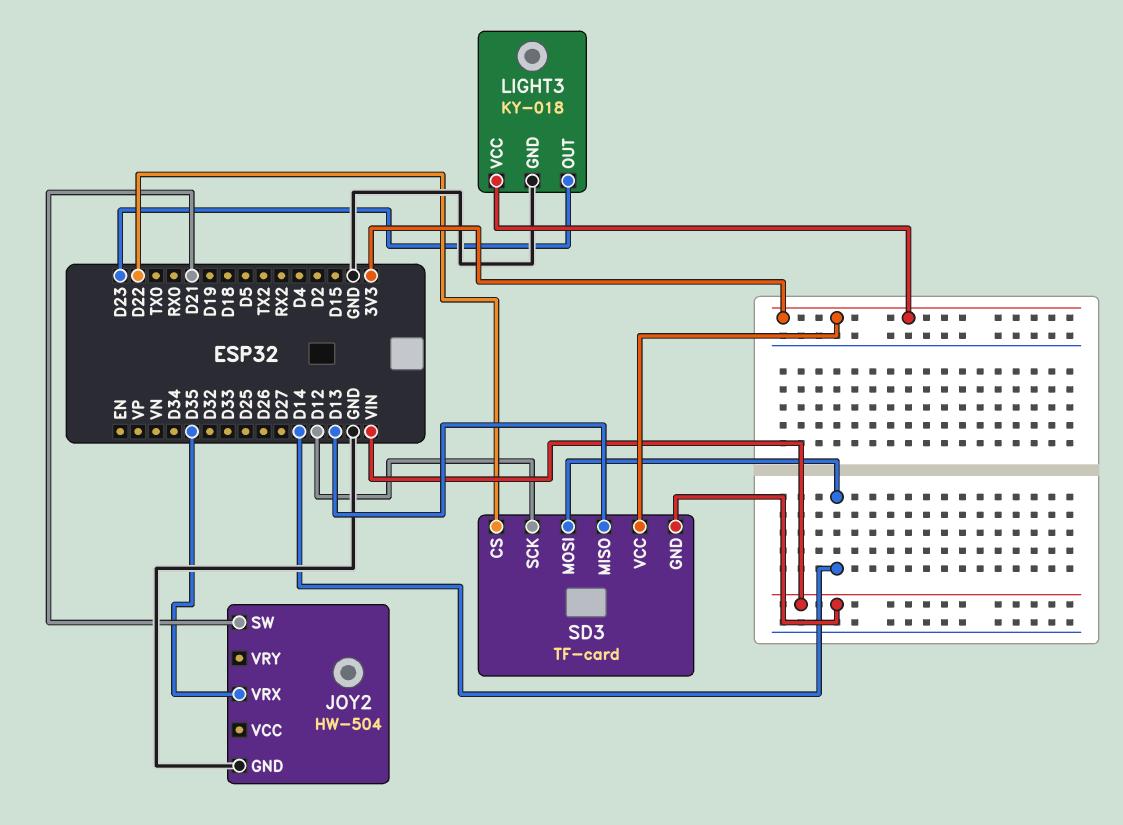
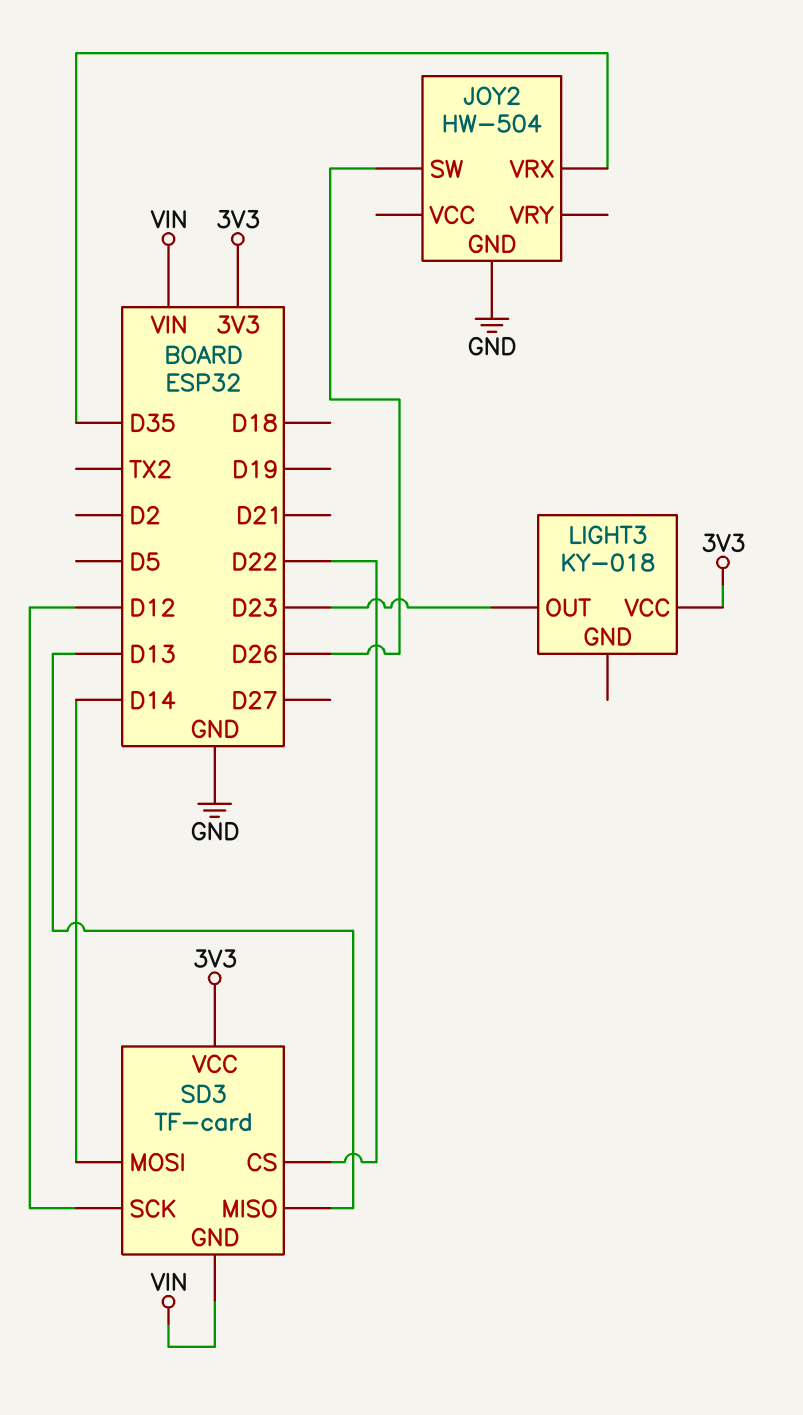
JOY2 pin SW: D21 -> D26
LIGHT3 pin GND: GND -> none

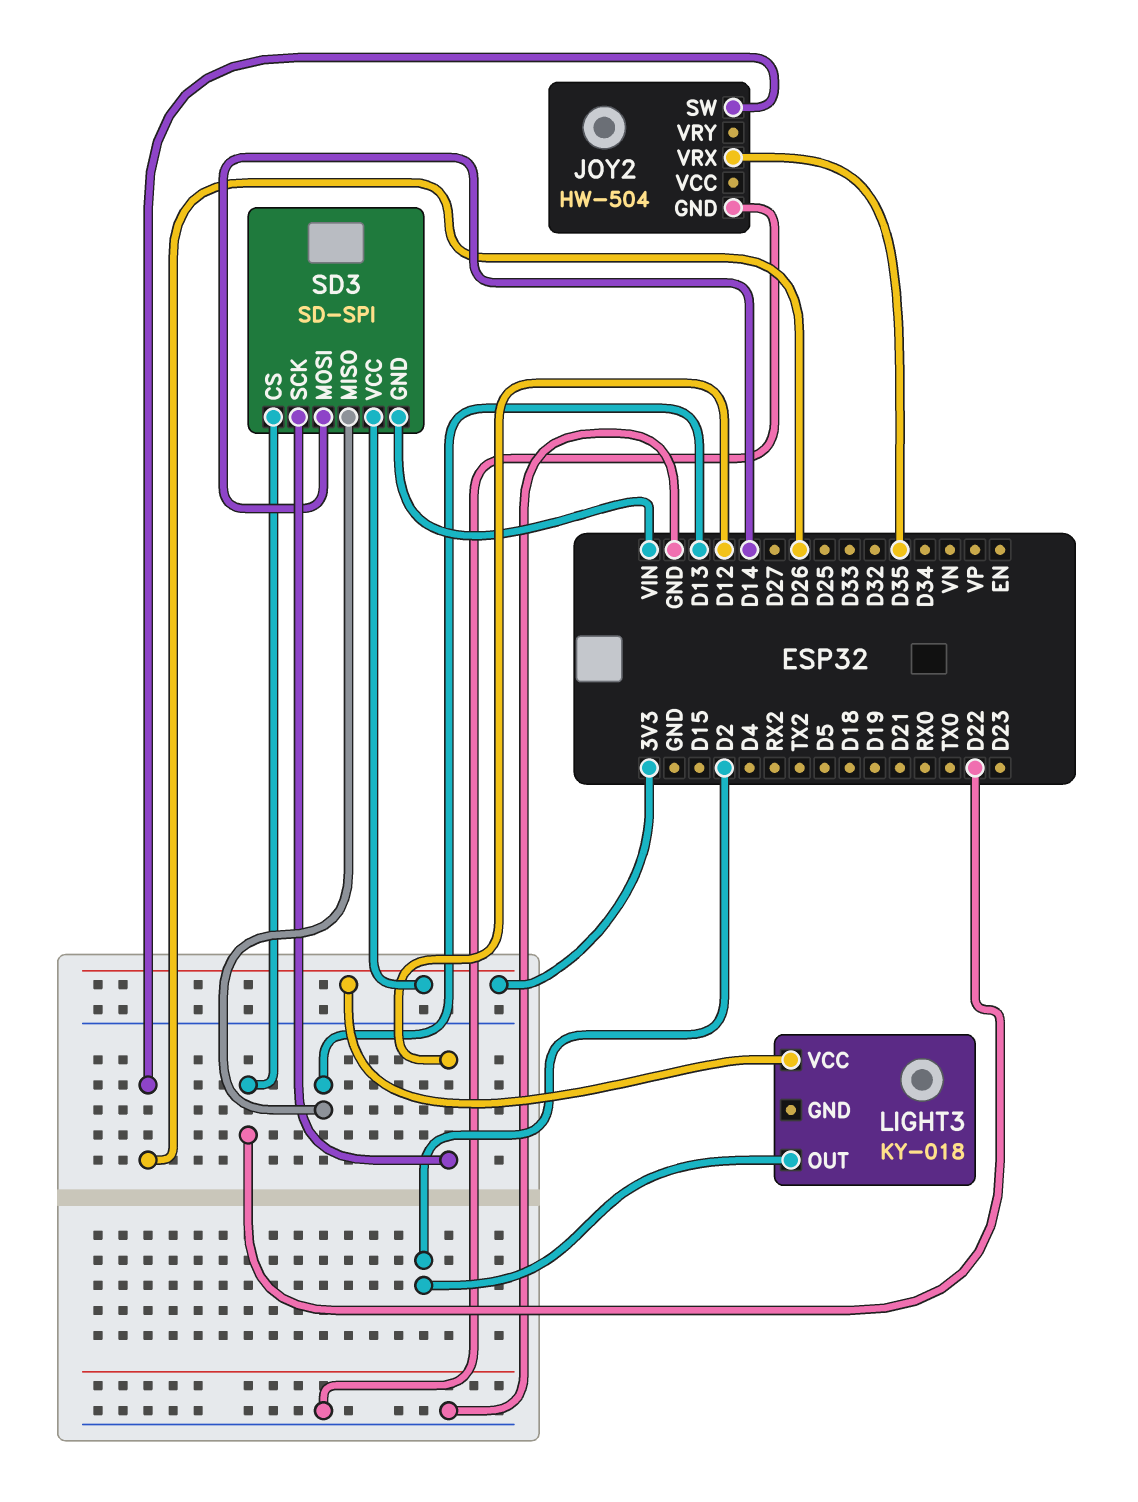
LIGHT3 pin OUT: D23 -> D2
SD3: TF-card -> SD-SPI

